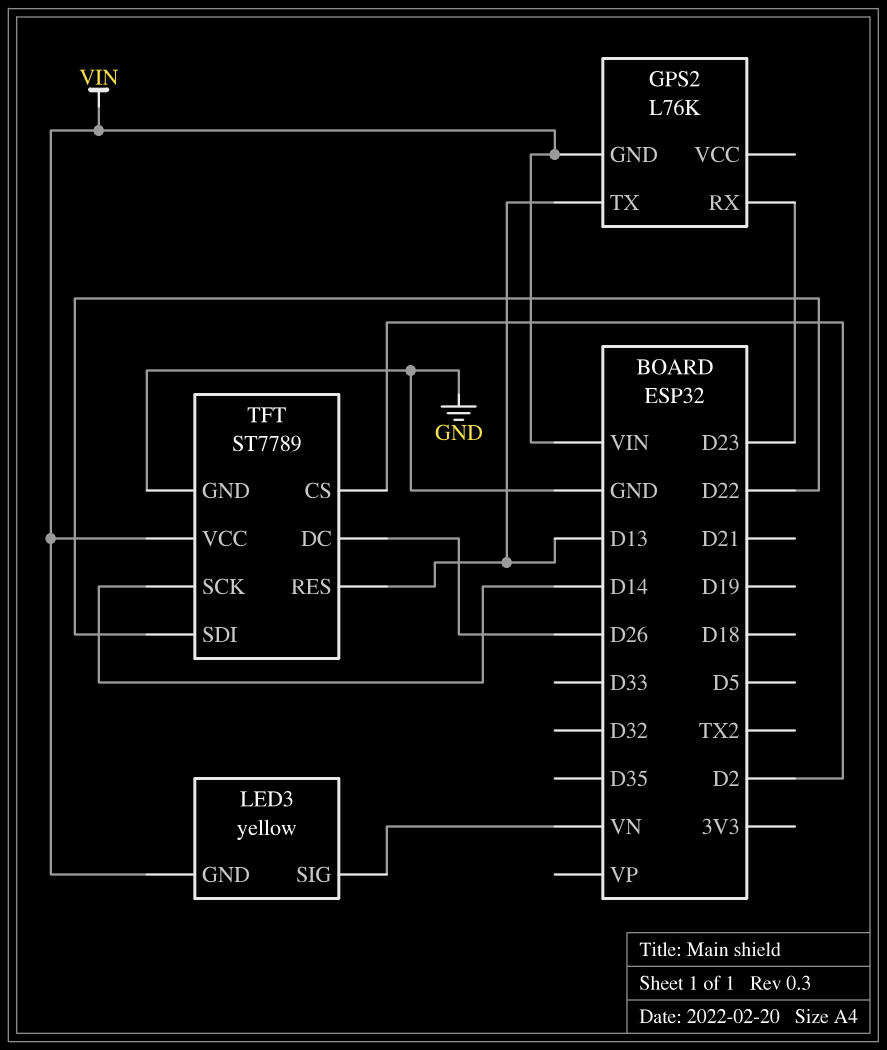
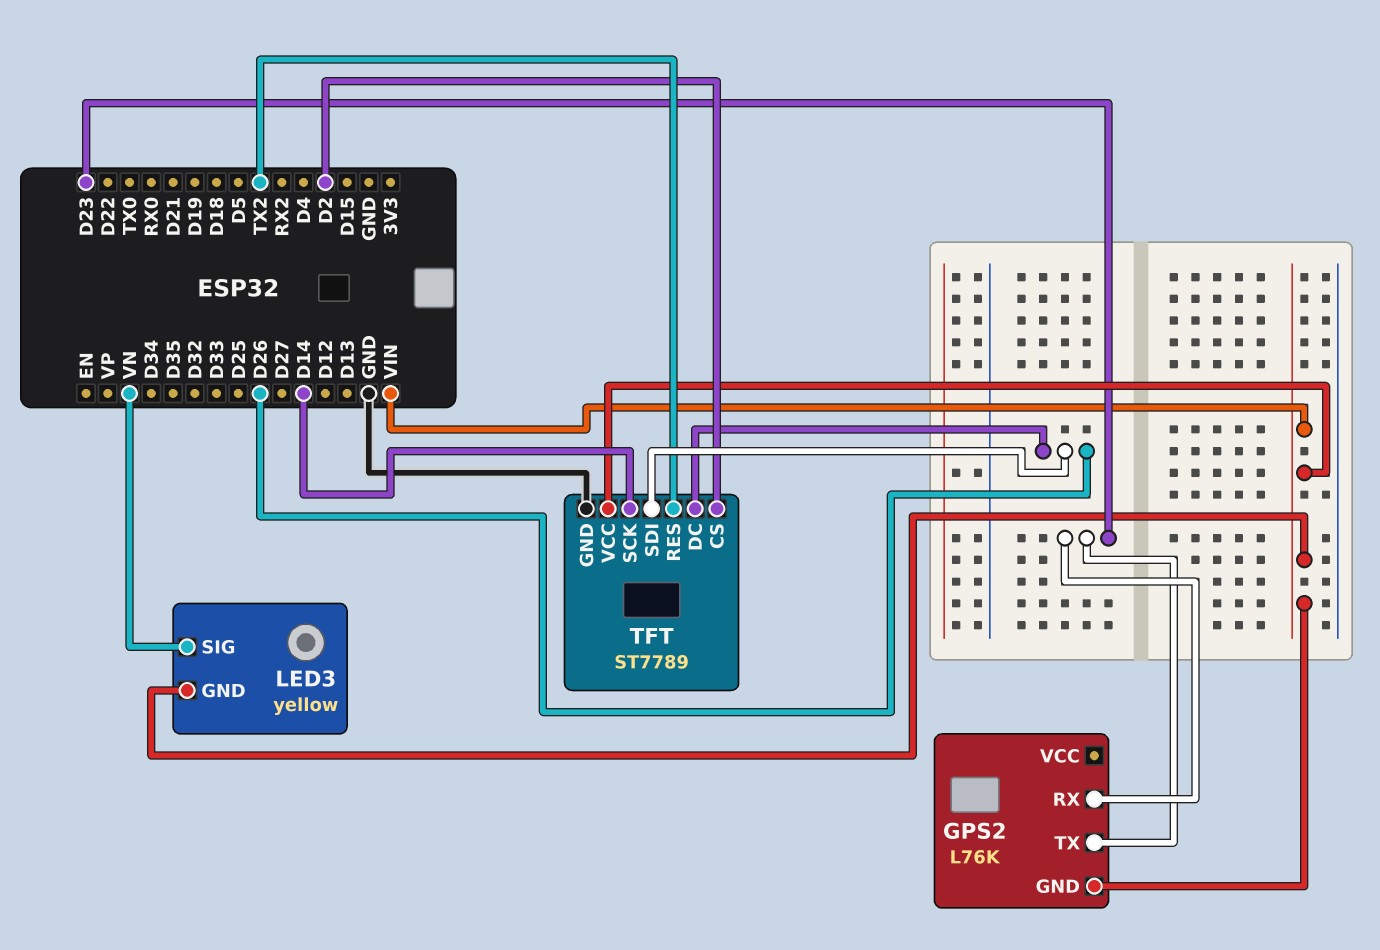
GPS2 pin TX: D13 -> D23
TFT pin RES: D13 -> TX2
TFT pin SDI: D22 -> D26

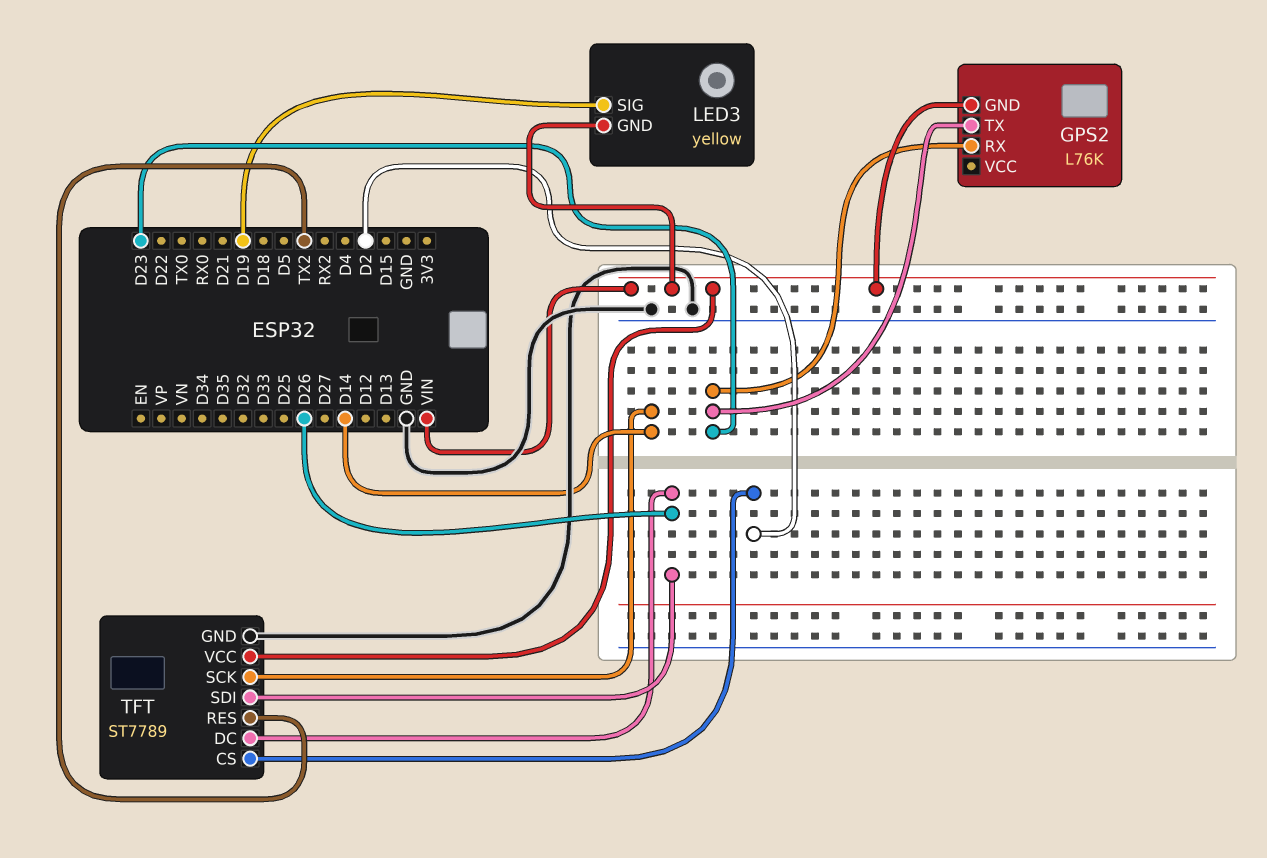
LED3 pin SIG: VN -> D19

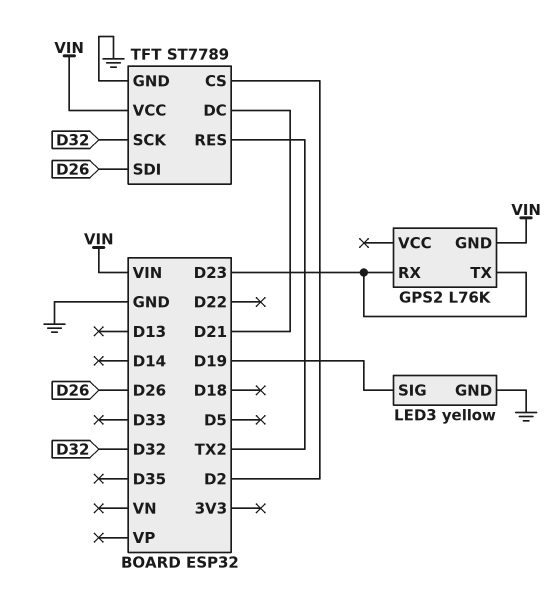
LED3 pin GND: VIN -> GND
TFT pin DC: D26 -> D21
TFT pin SCK: D14 -> D32

